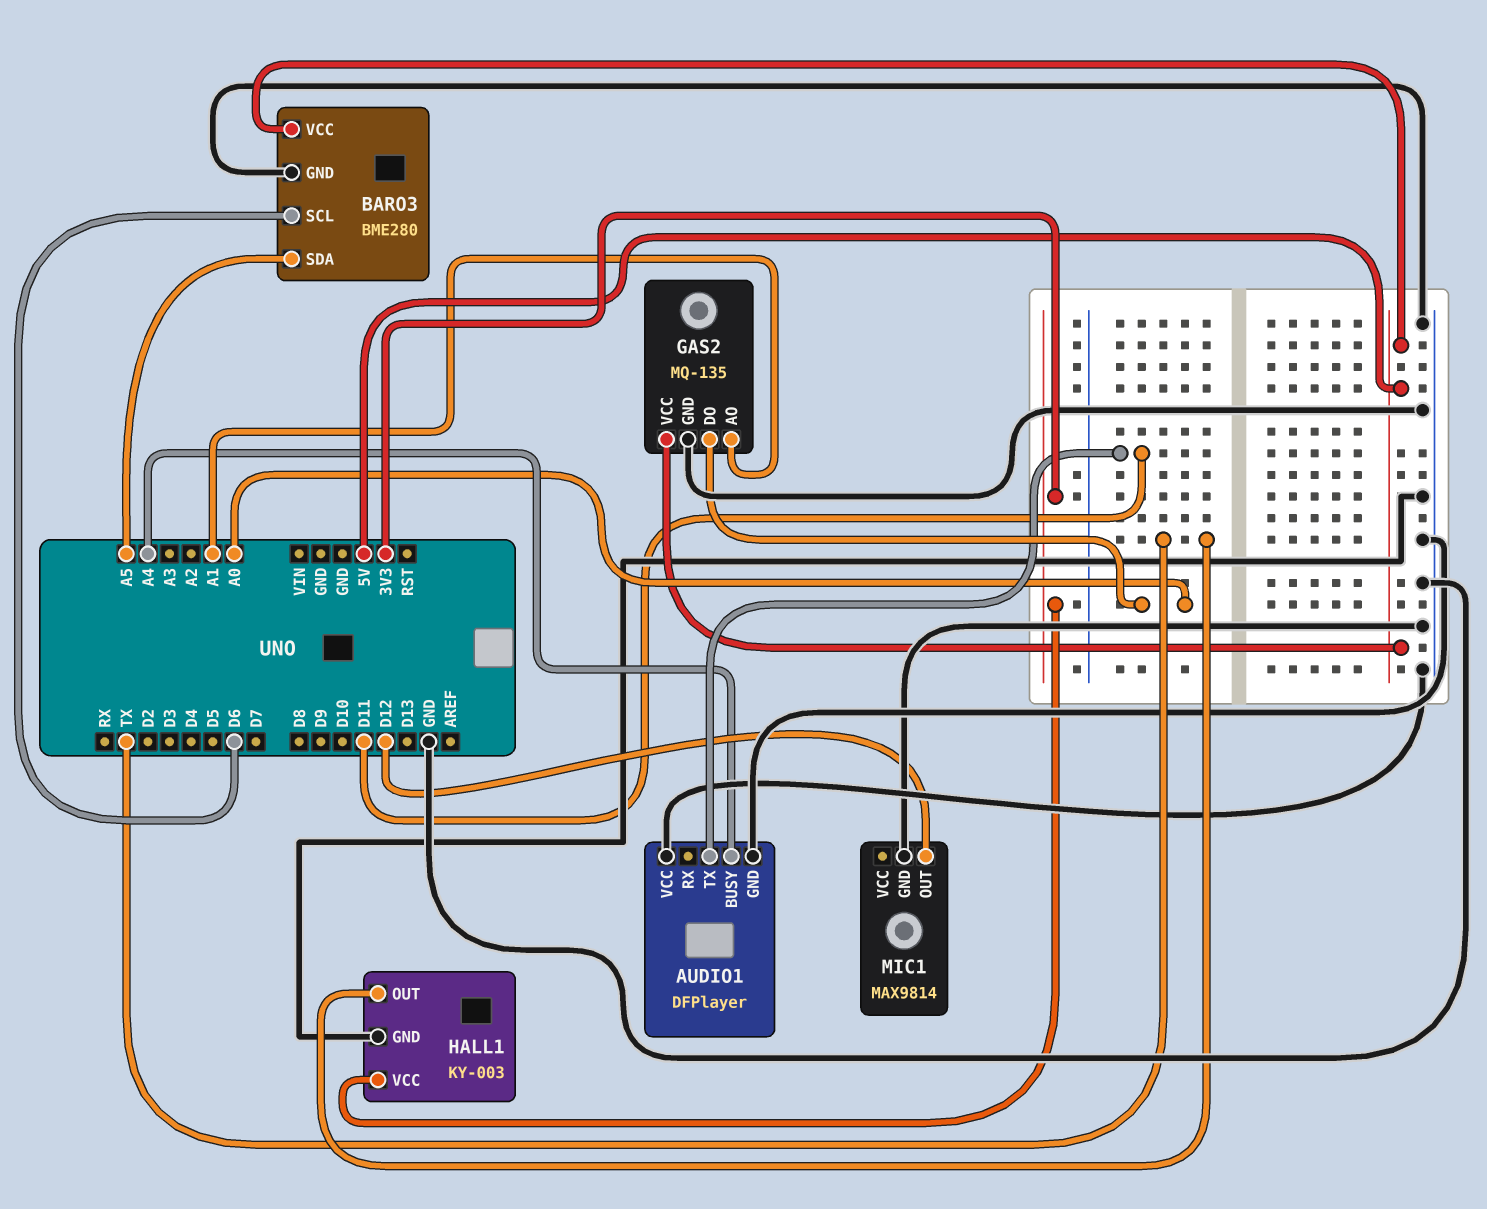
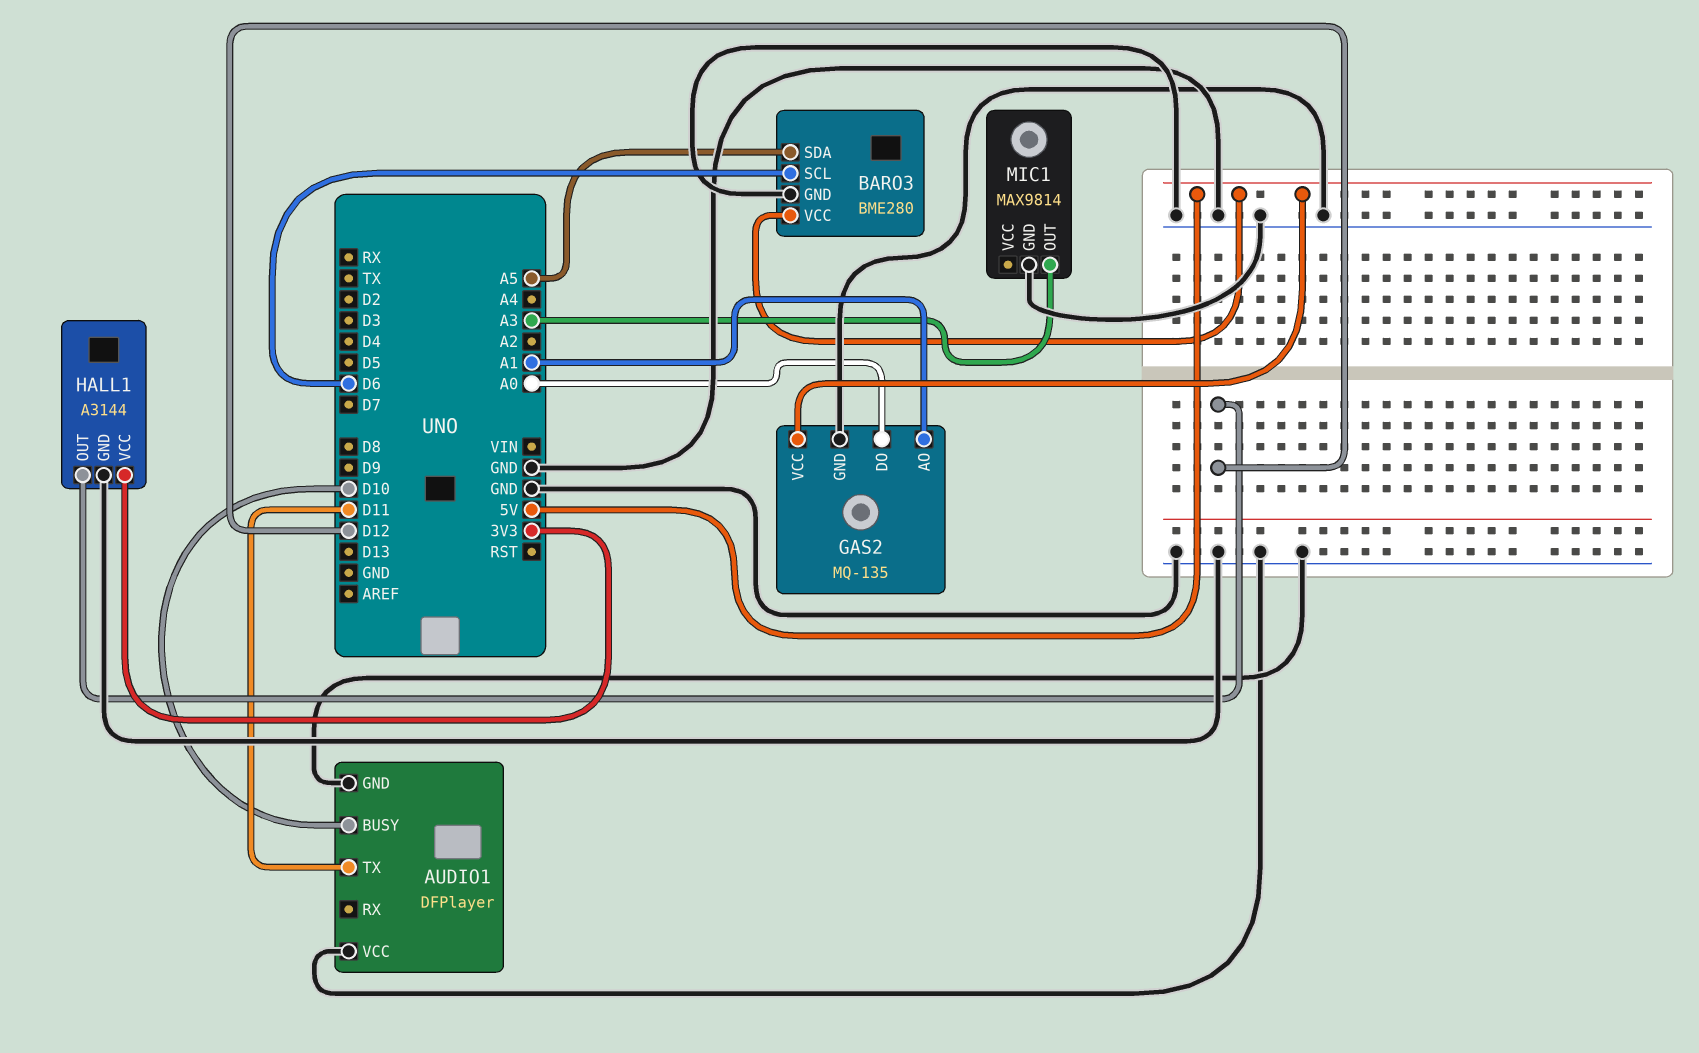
AUDIO1 pin BUSY: A4 -> D10
HALL1: KY-003 -> A3144
HALL1 pin OUT: TX -> D12
MIC1 pin OUT: D12 -> A3

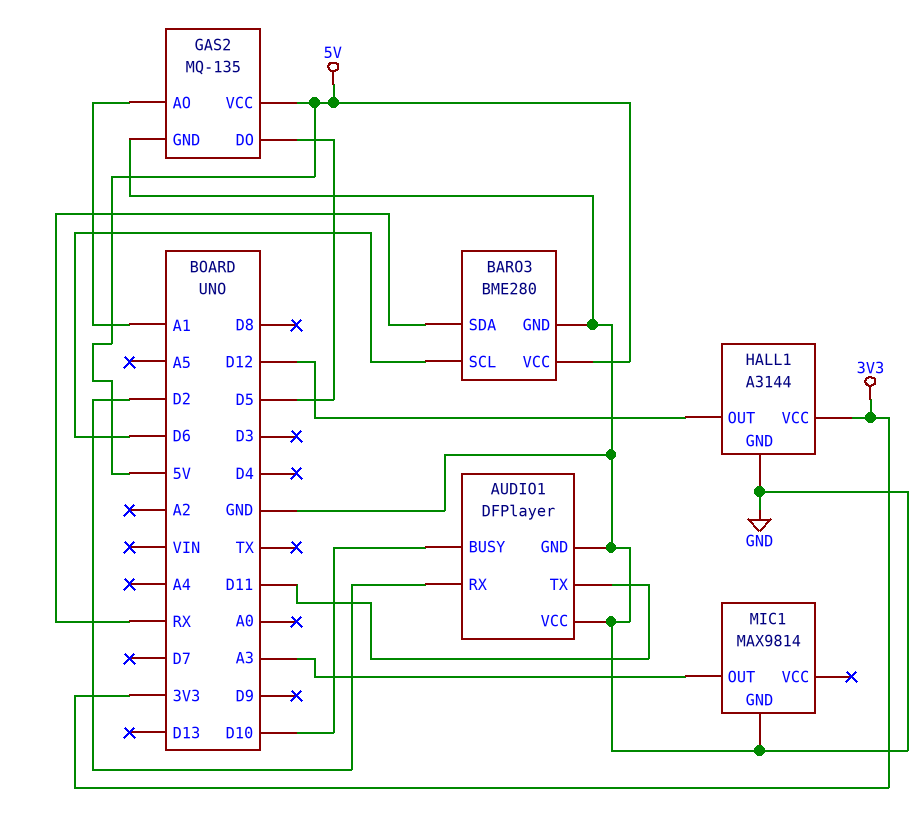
AUDIO1 pin RX: none -> D2
BARO3 pin SDA: A5 -> RX
GAS2 pin DO: A0 -> D5

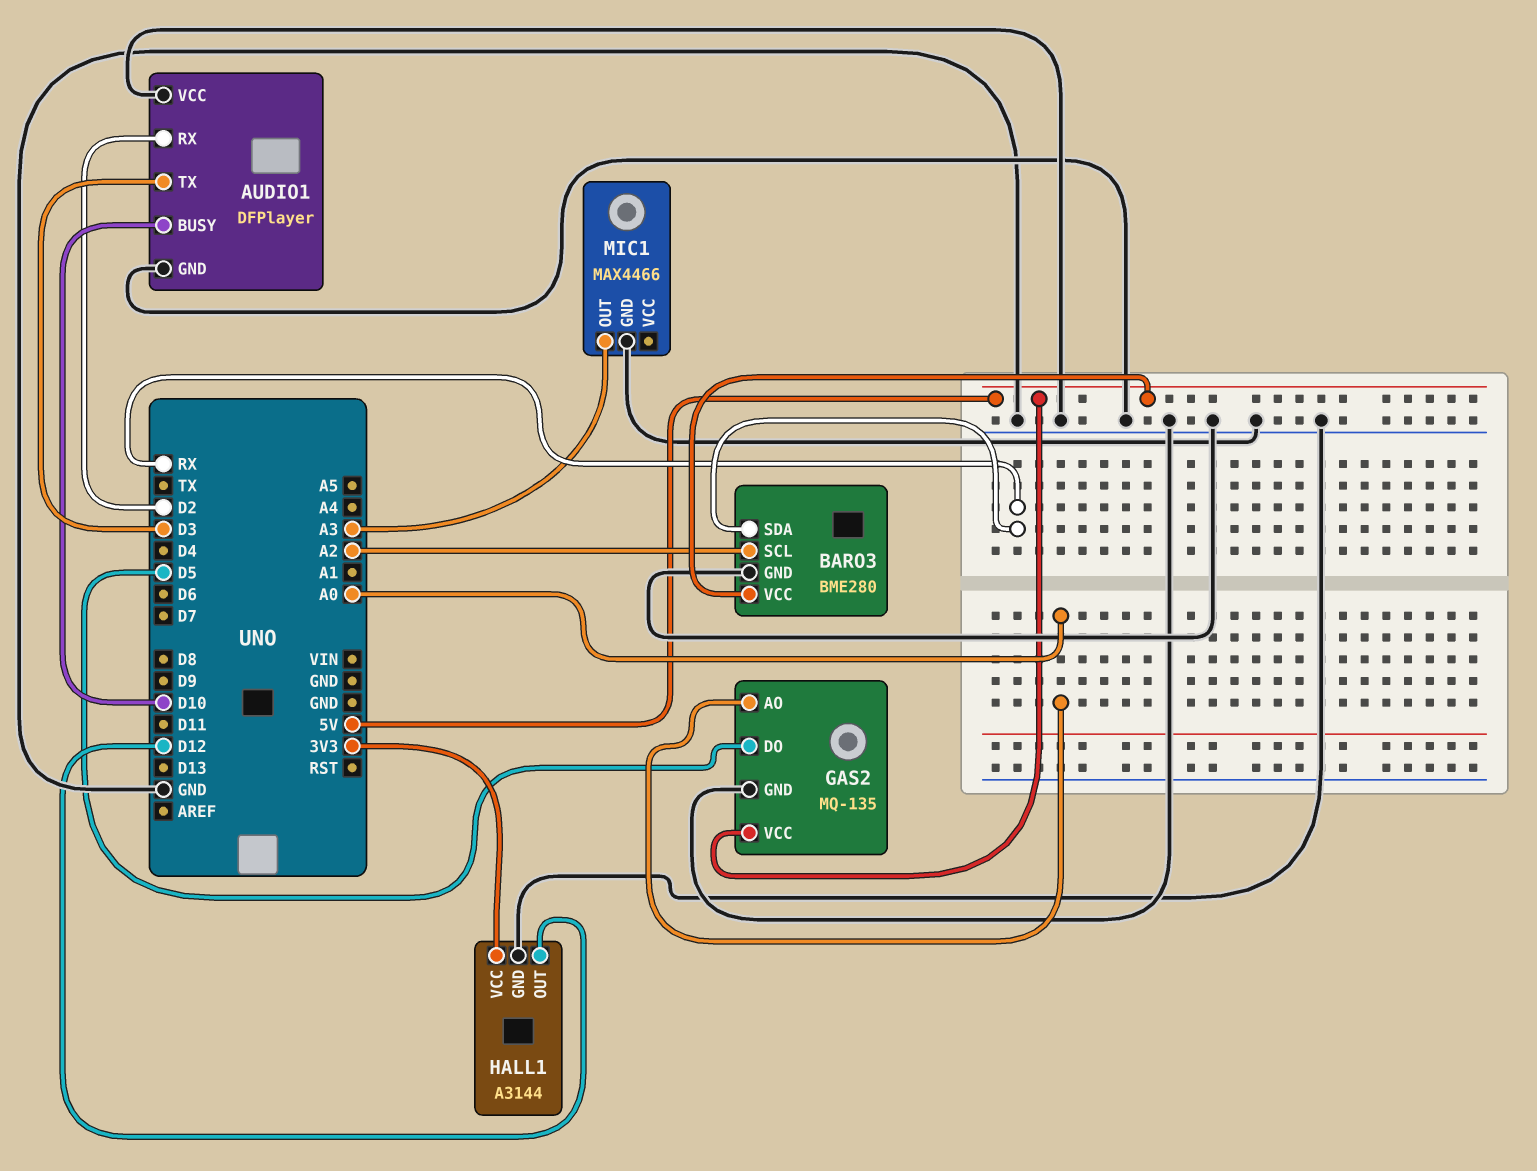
AUDIO1 pin TX: D11 -> D3
BARO3 pin SCL: D6 -> A2
GAS2 pin AO: A1 -> A0
MIC1: MAX9814 -> MAX4466

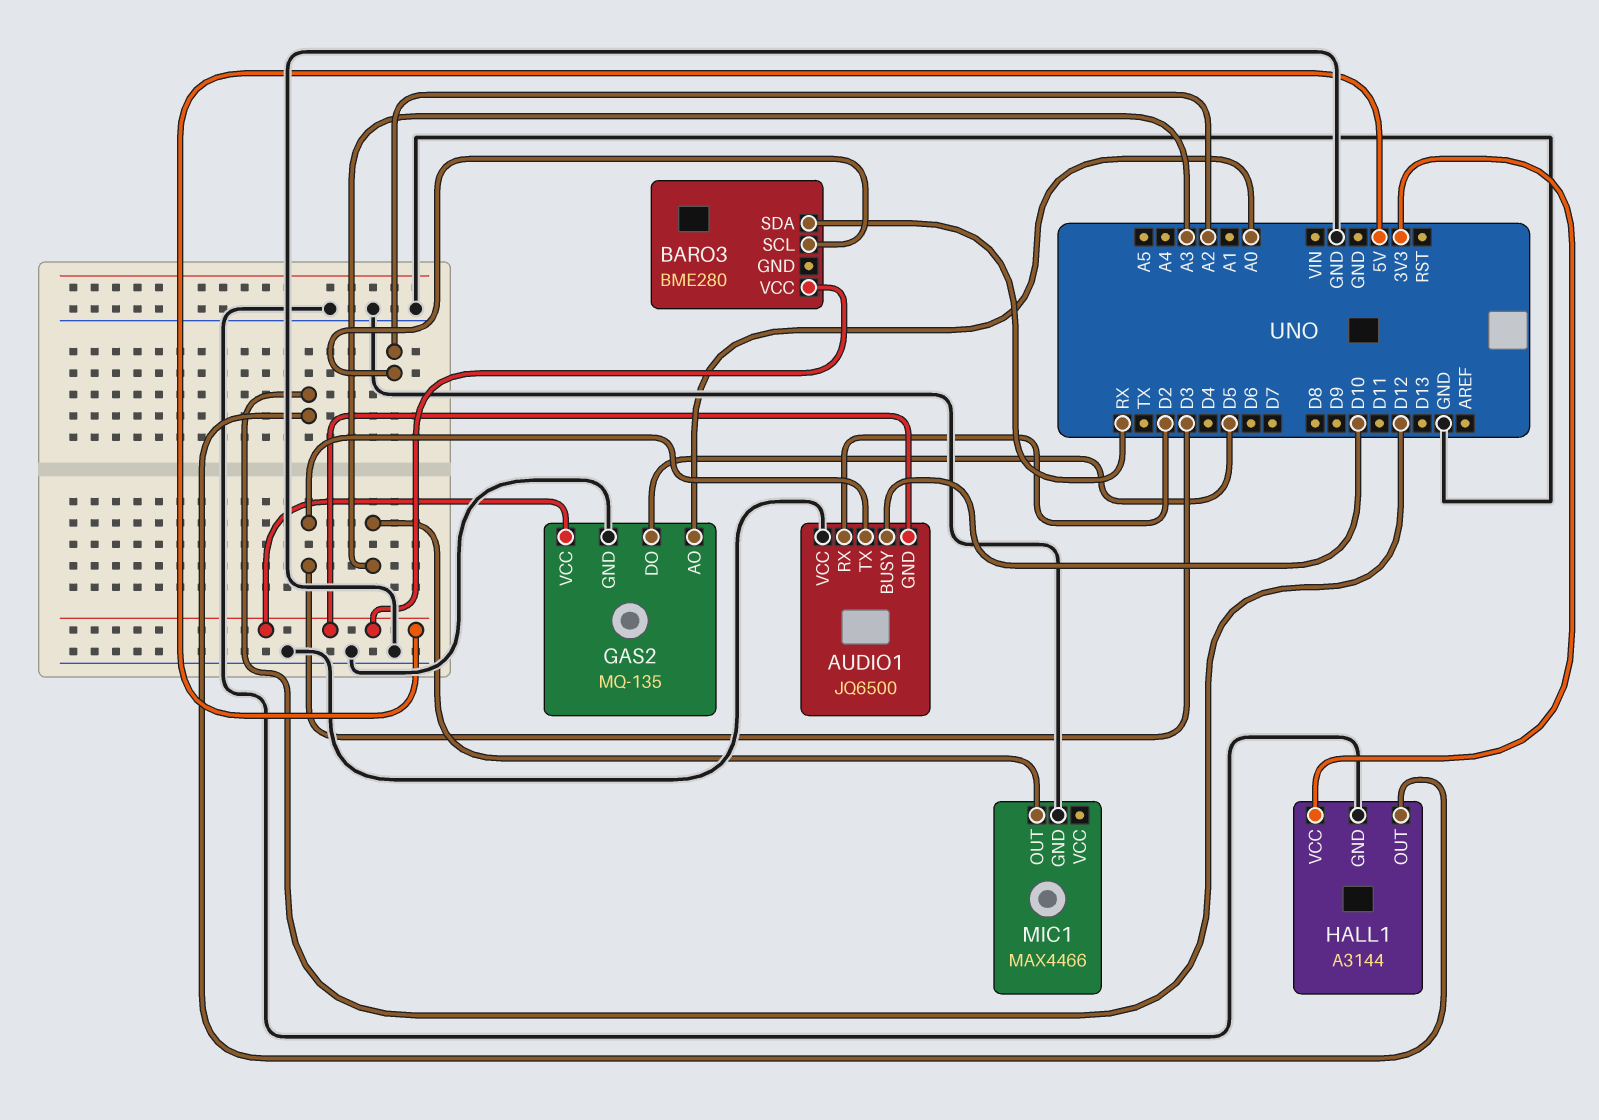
AUDIO1: DFPlayer -> JQ6500
AUDIO1 pin GND: GND -> 5V
BARO3 pin GND: GND -> none

